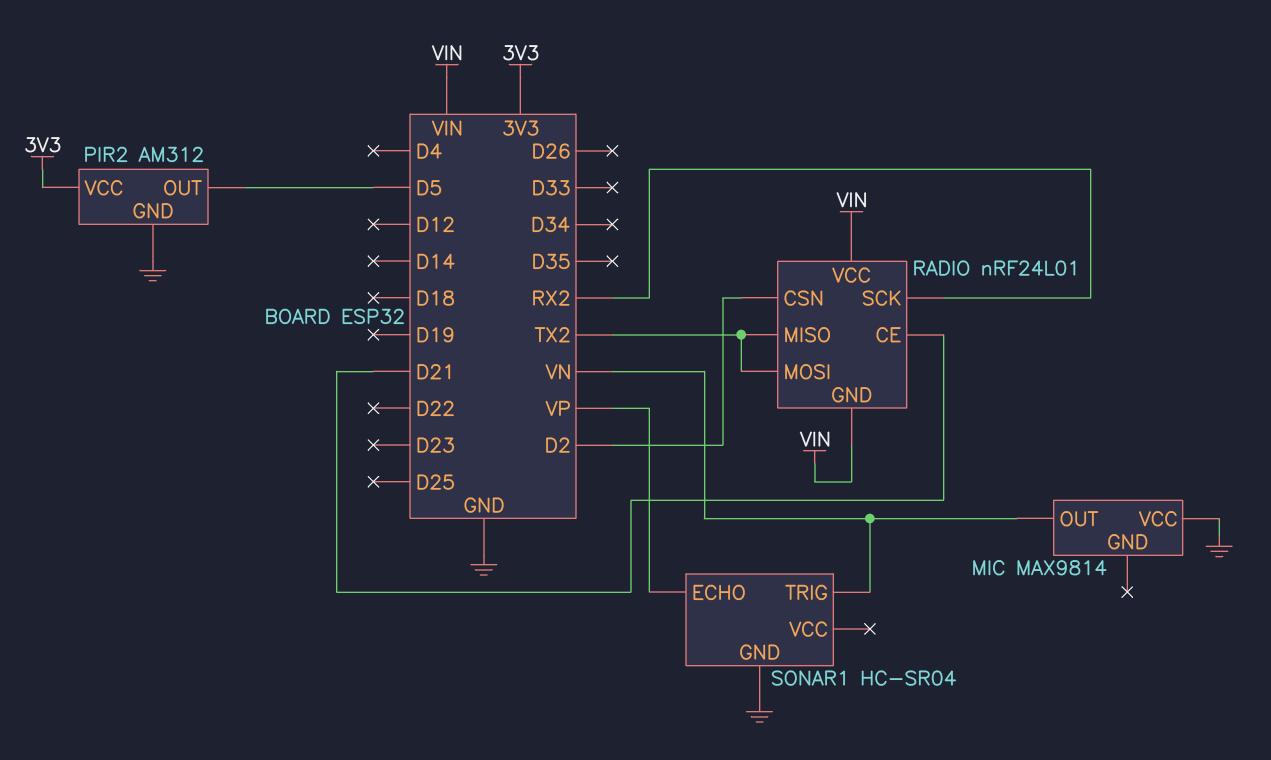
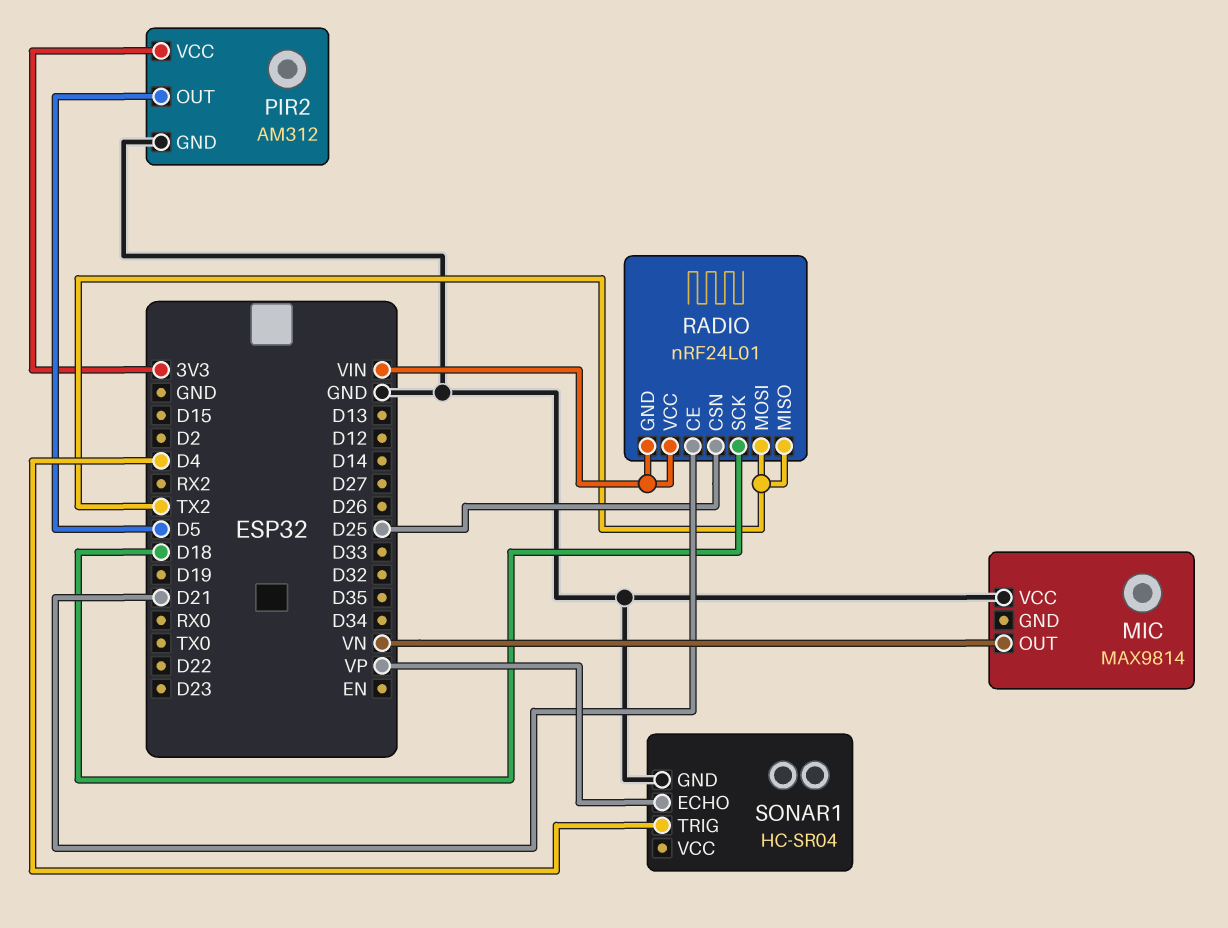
RADIO pin CSN: D2 -> D25
RADIO pin SCK: RX2 -> D18
SONAR1 pin TRIG: VN -> D4

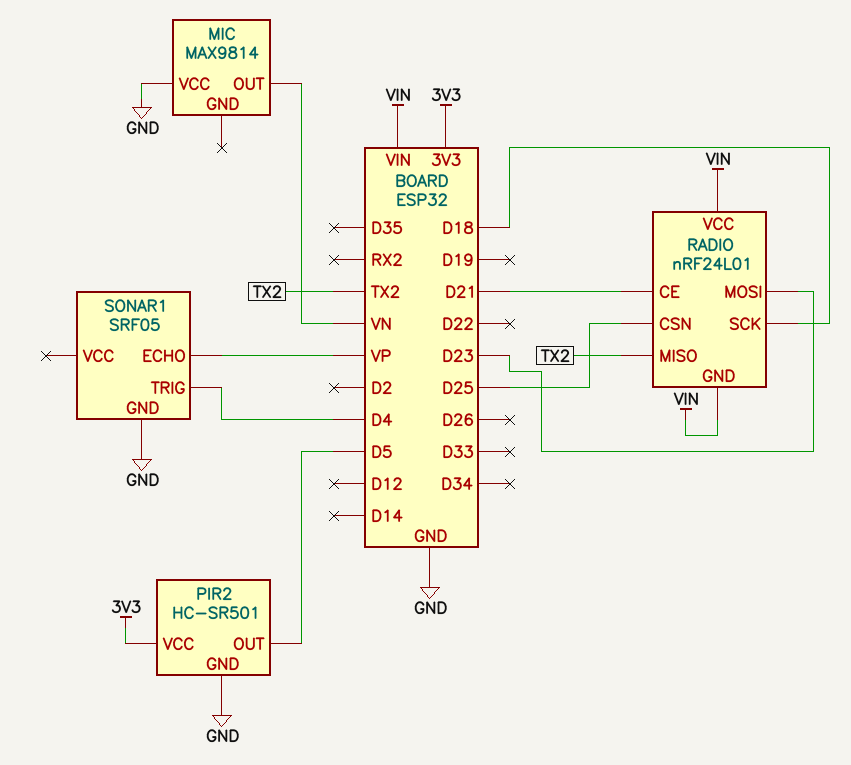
PIR2: AM312 -> HC-SR501
RADIO pin MOSI: TX2 -> D23
SONAR1: HC-SR04 -> SRF05

